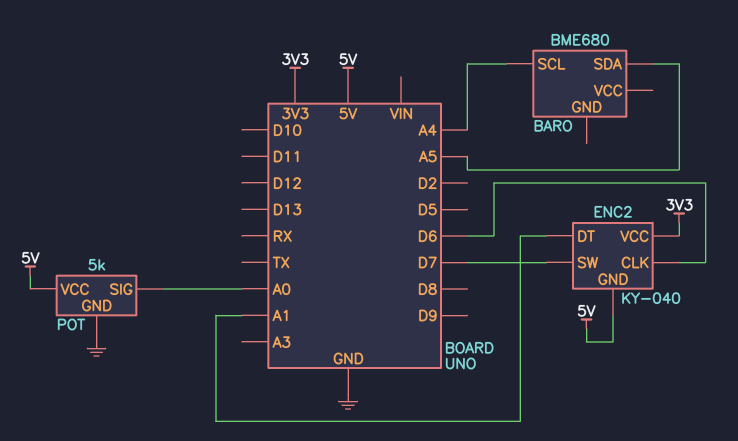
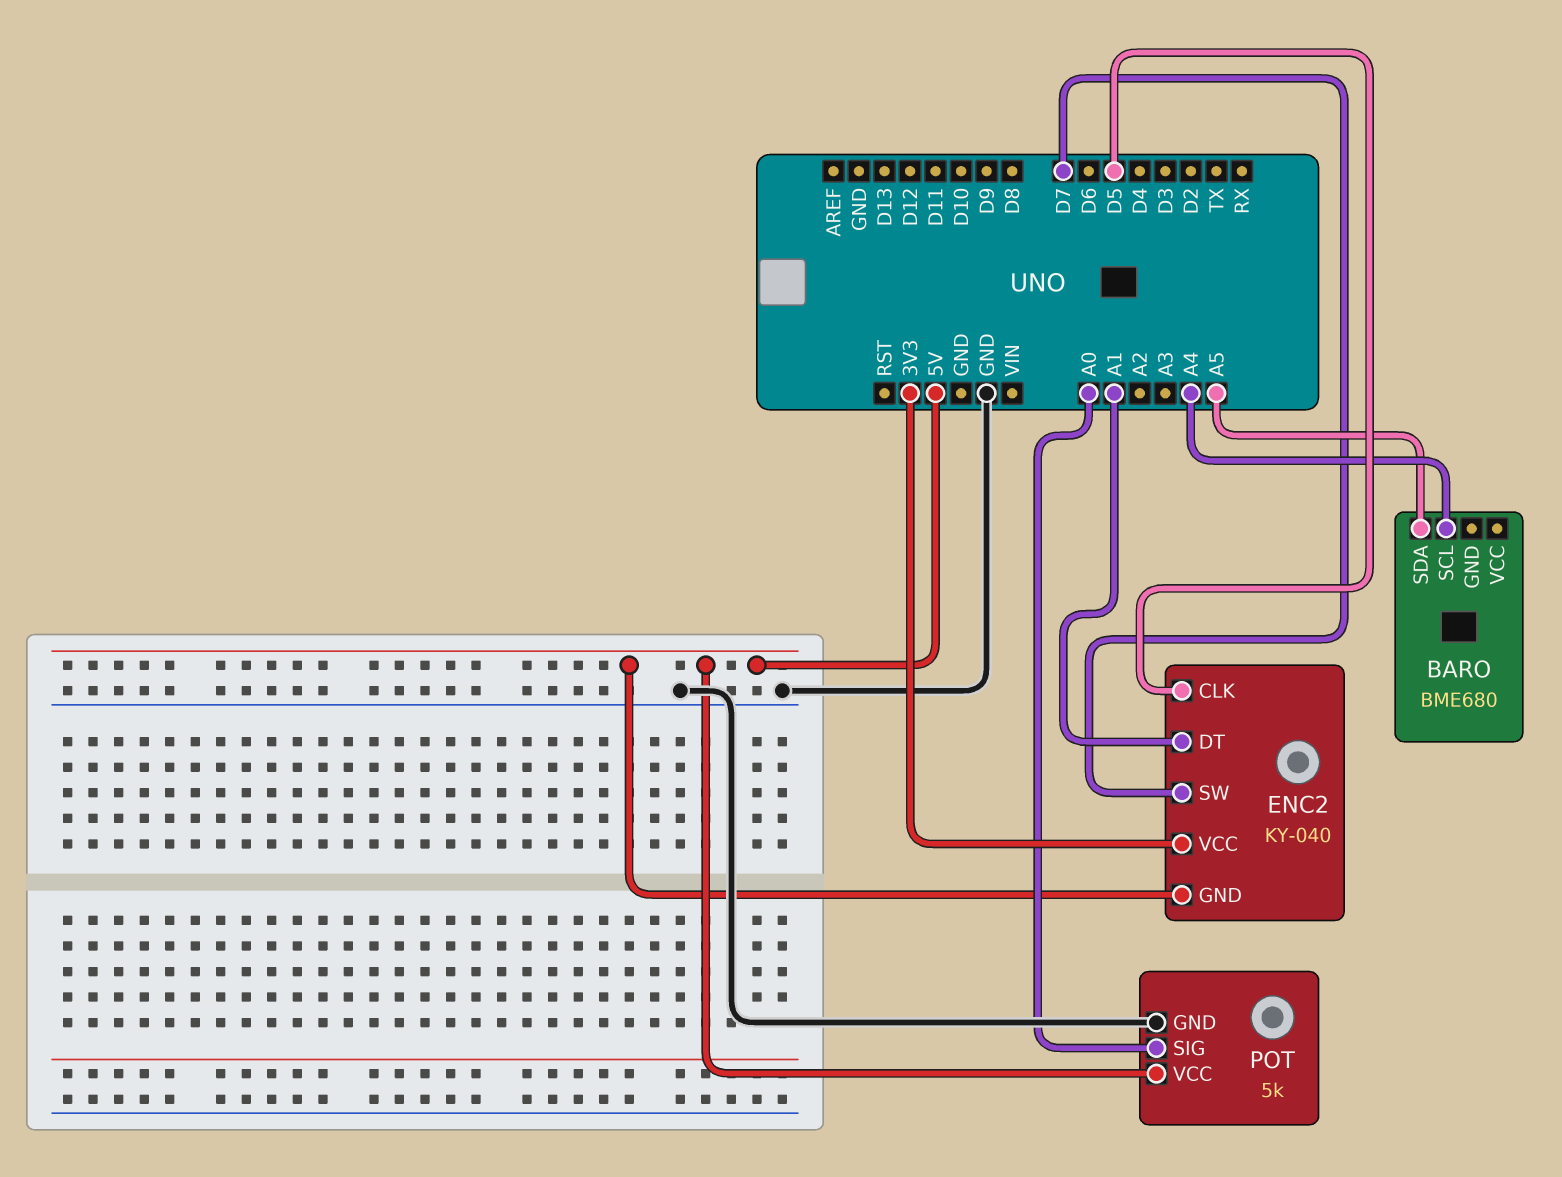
ENC2 pin CLK: D6 -> D5

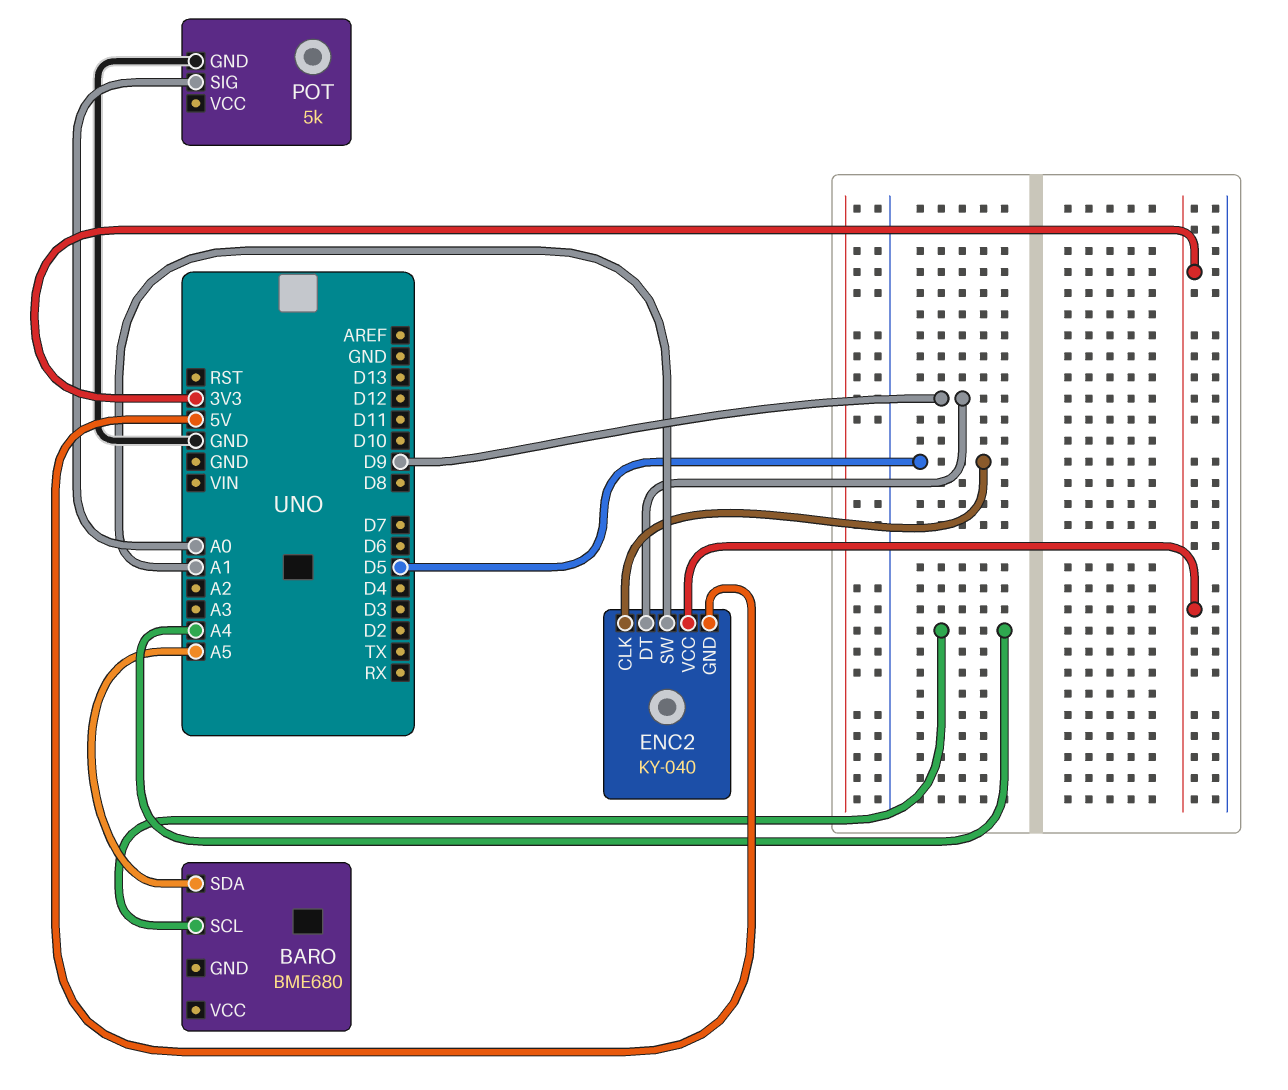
ENC2 pin DT: A1 -> D9
ENC2 pin SW: D7 -> A1
POT pin VCC: 5V -> none

